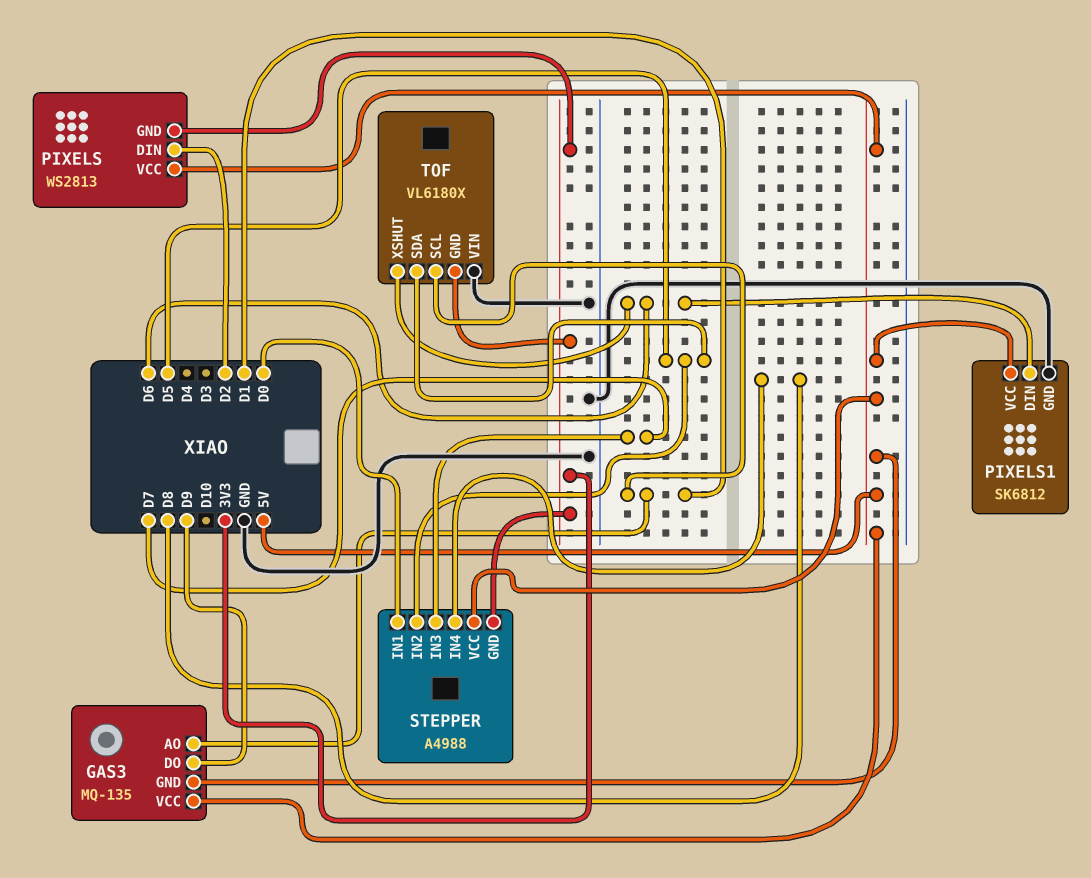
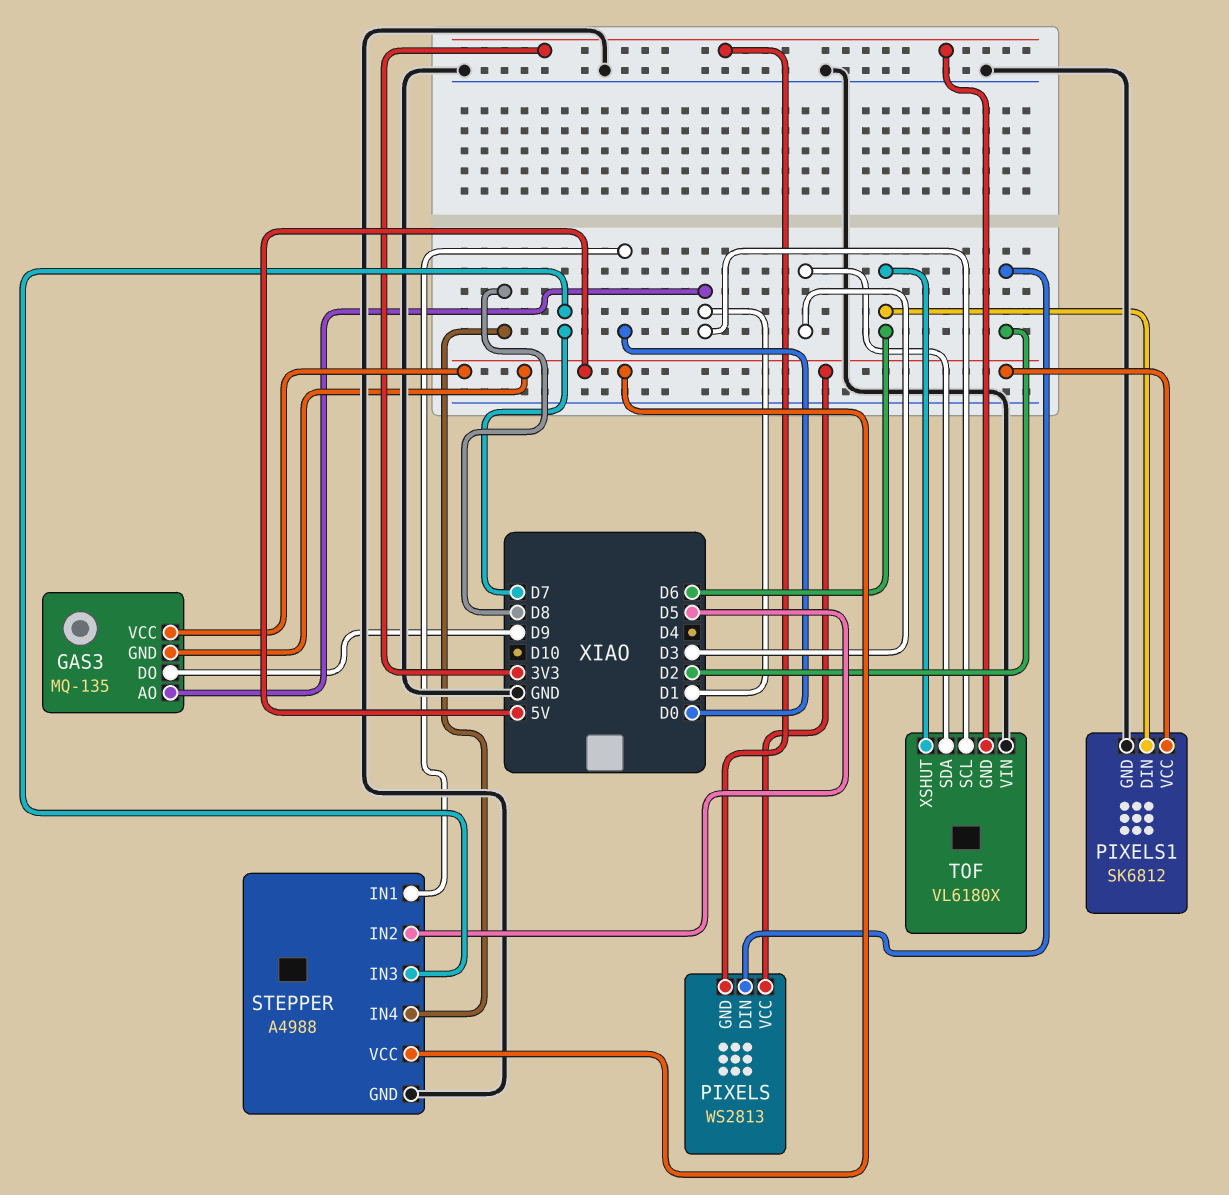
STEPPER pin GND: 3V3 -> GND
TOF pin SDA: D5 -> D3

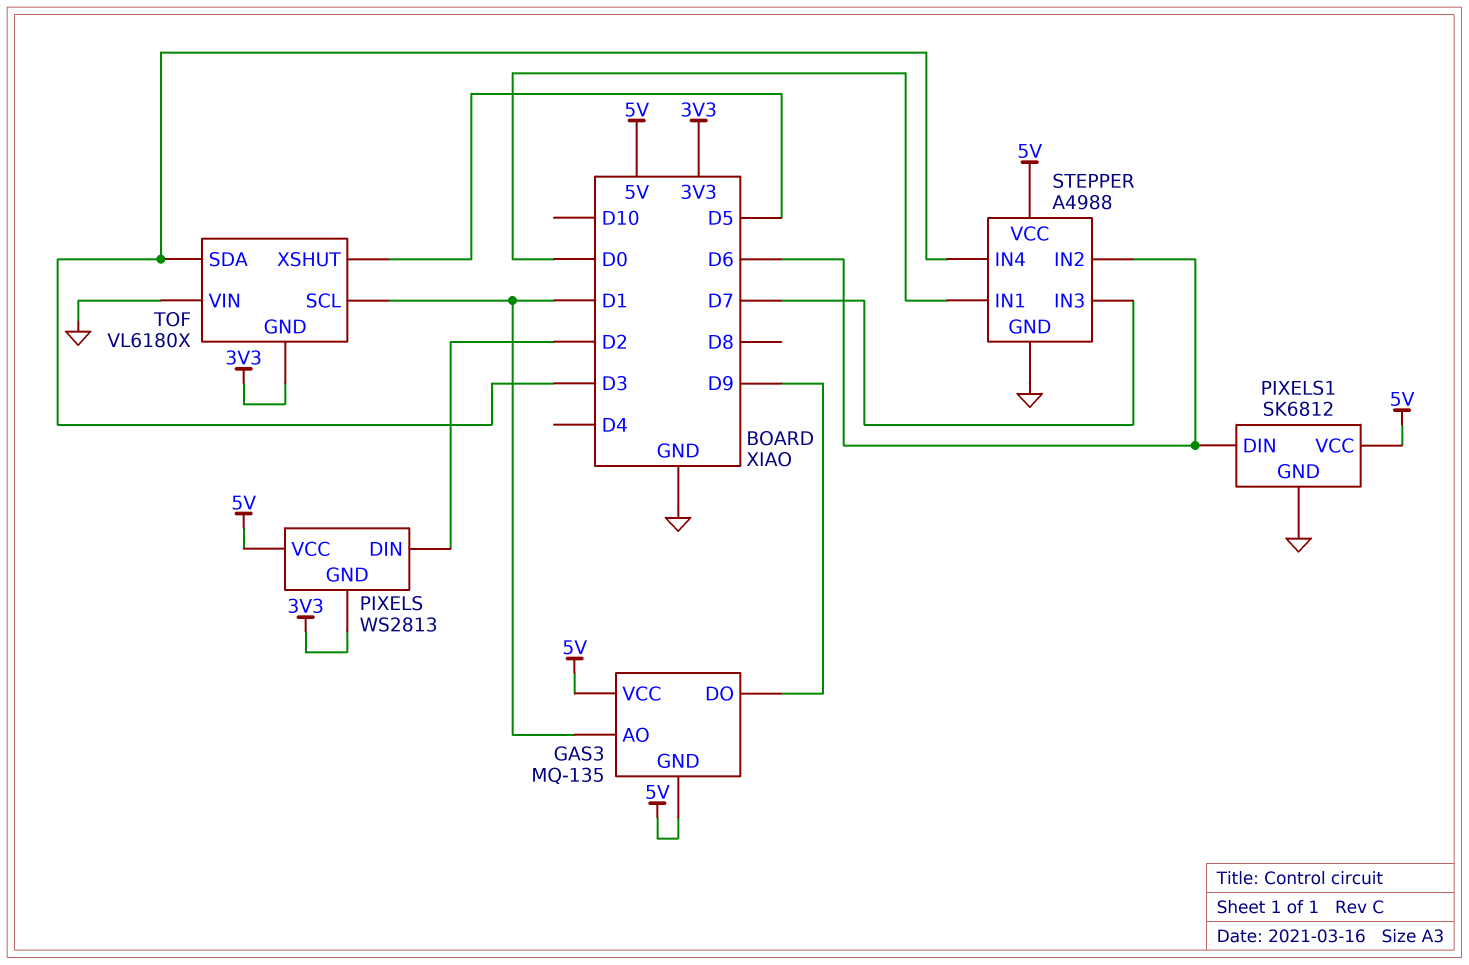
STEPPER pin IN2: D5 -> D6
STEPPER pin IN4: D8 -> D3
TOF pin XSHUT: D6 -> D5

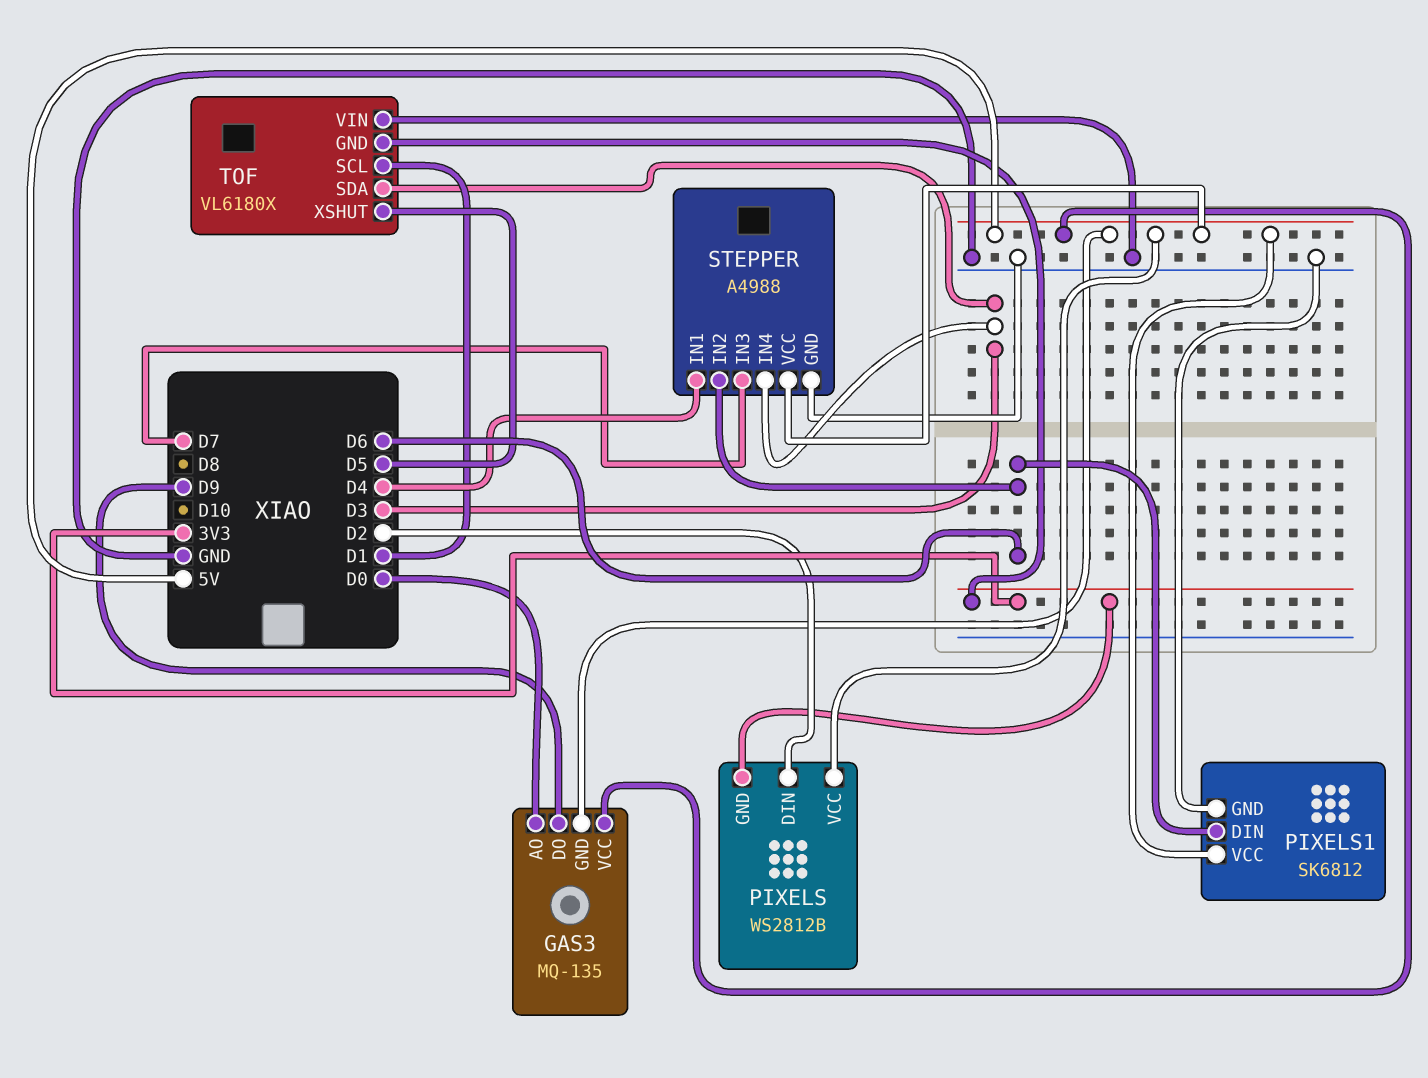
GAS3 pin AO: D1 -> D0
PIXELS: WS2813 -> WS2812B
STEPPER pin IN1: D0 -> D4

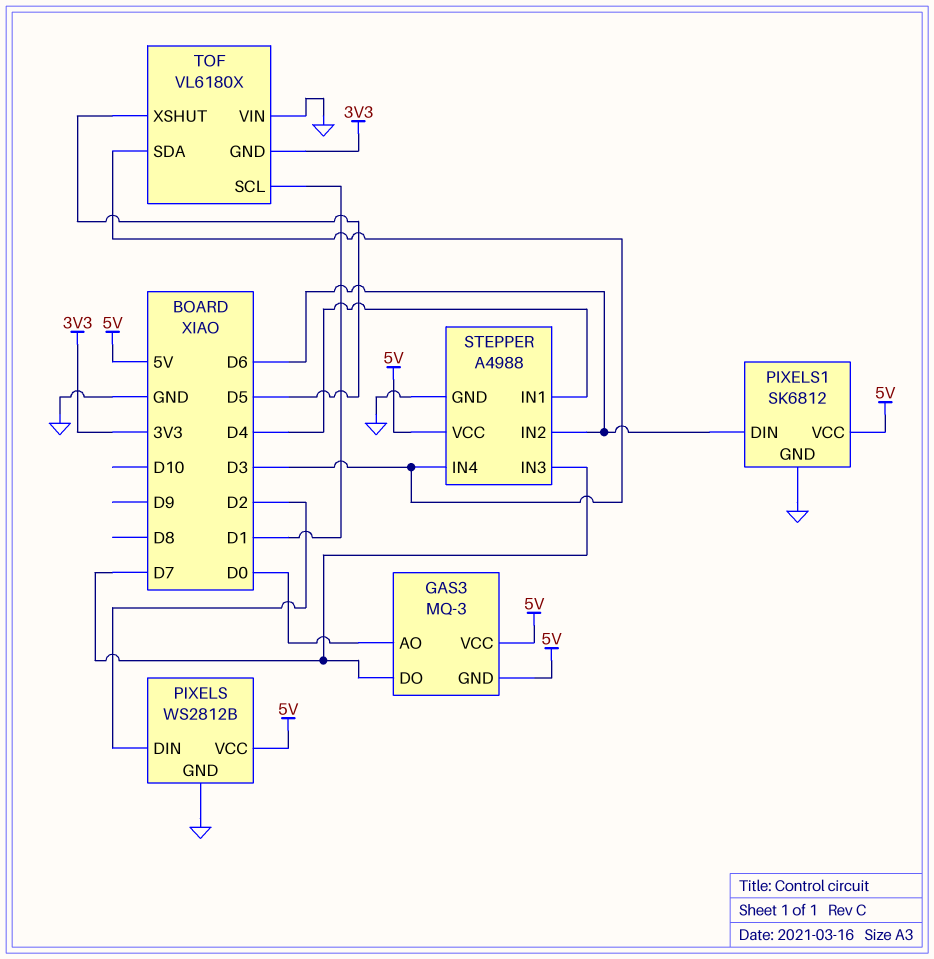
GAS3: MQ-135 -> MQ-3
GAS3 pin DO: D9 -> D7
PIXELS pin GND: 3V3 -> GND

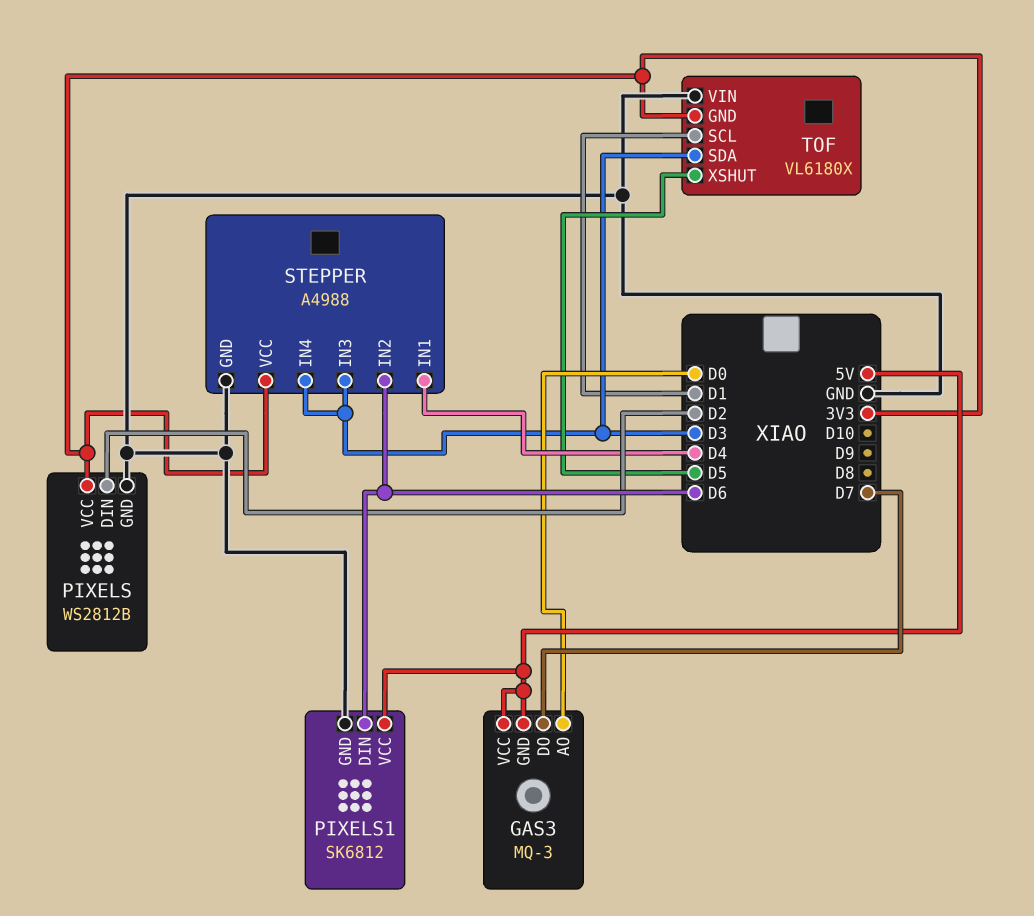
PIXELS pin VCC: 5V -> 3V3
STEPPER pin IN3: D7 -> D3
STEPPER pin VCC: 5V -> 3V3

